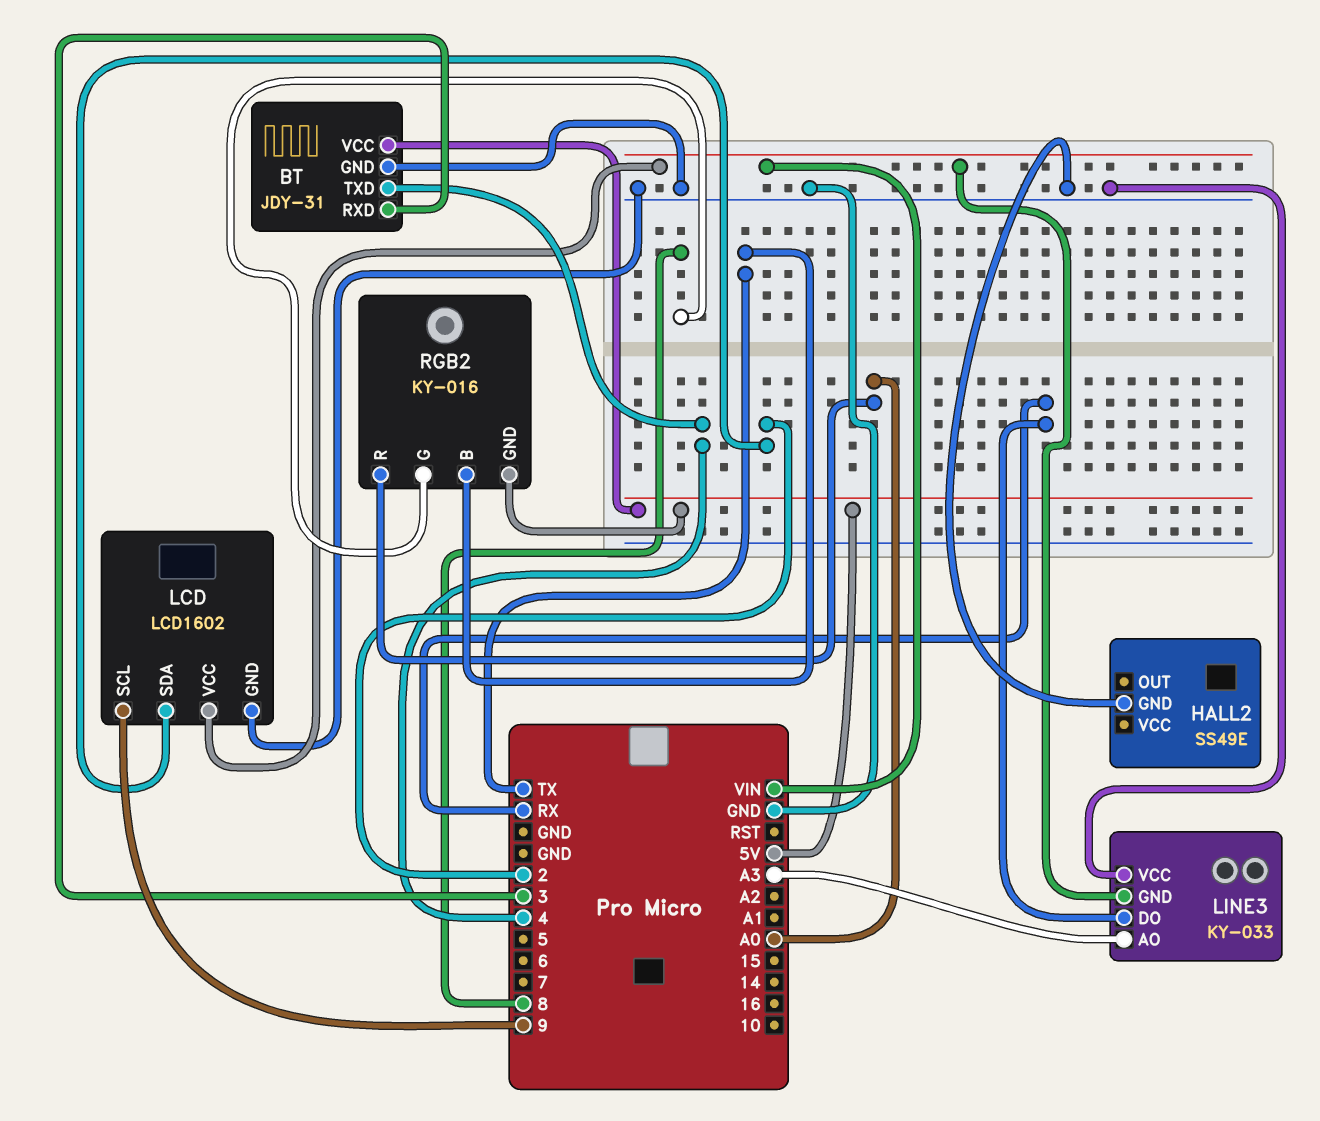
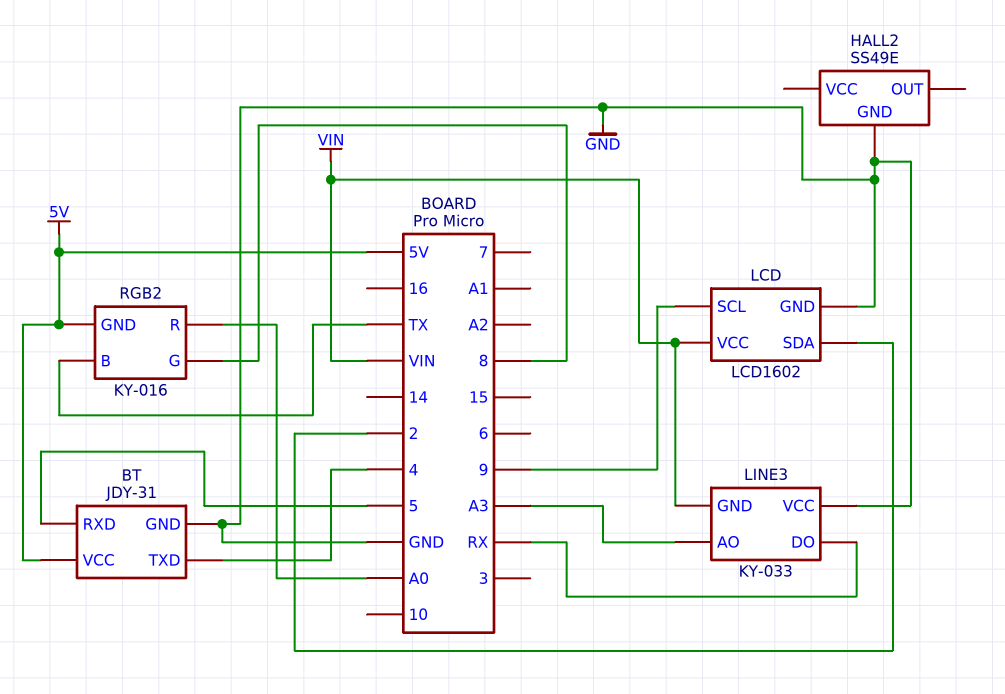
BT pin RXD: 3 -> 5

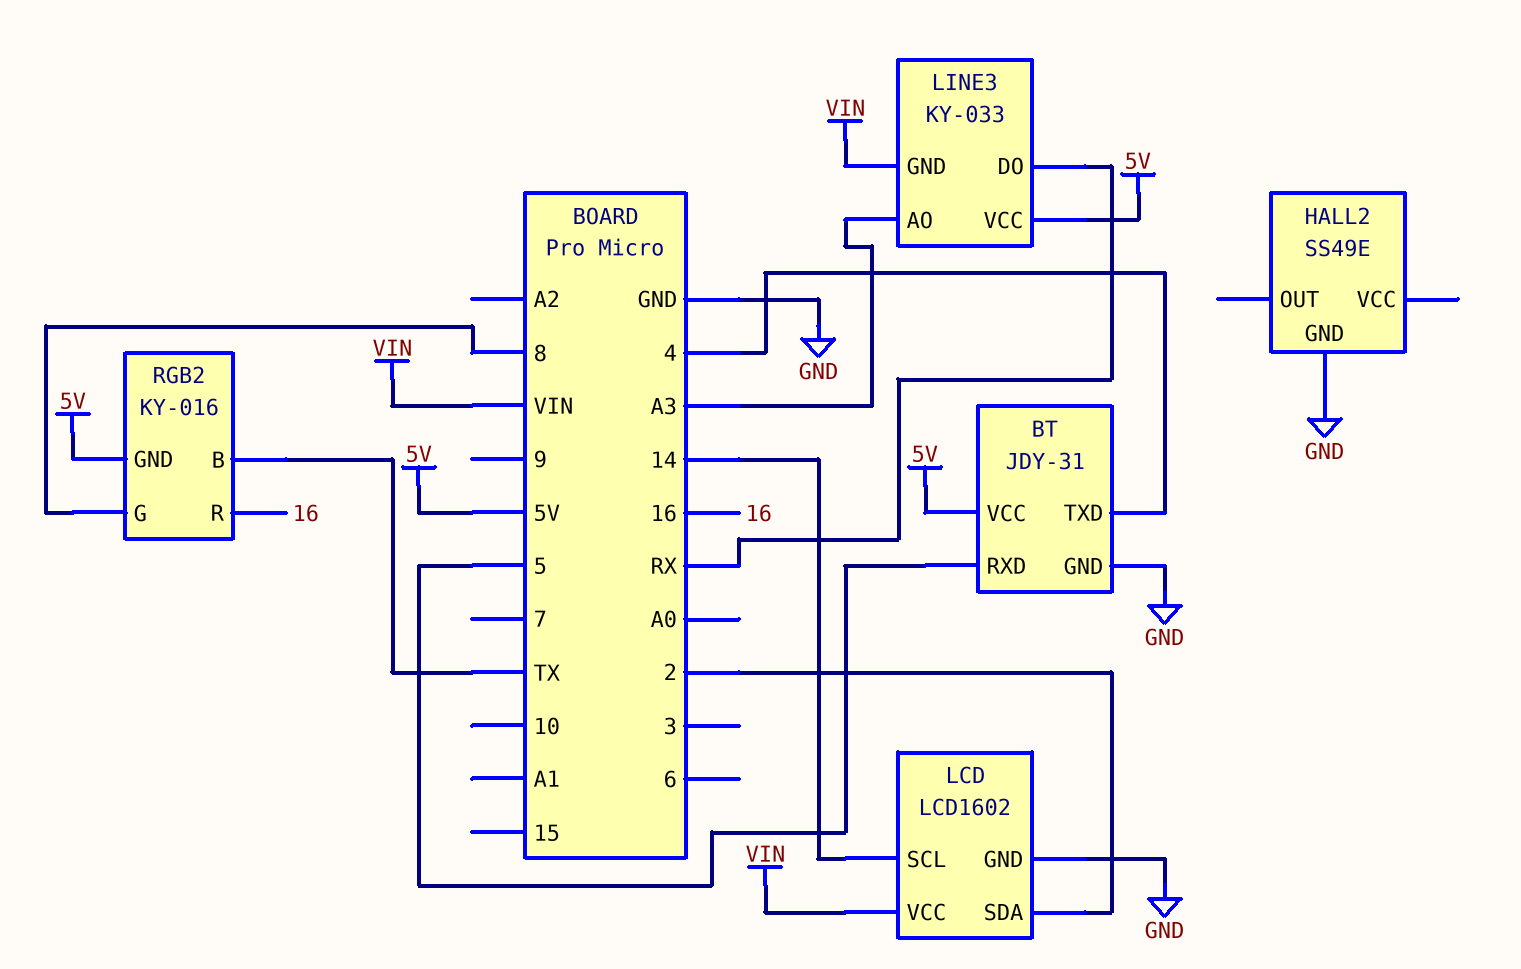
LCD pin SCL: 9 -> 14
LINE3 pin VCC: GND -> 5V
RGB2 pin R: A0 -> 16

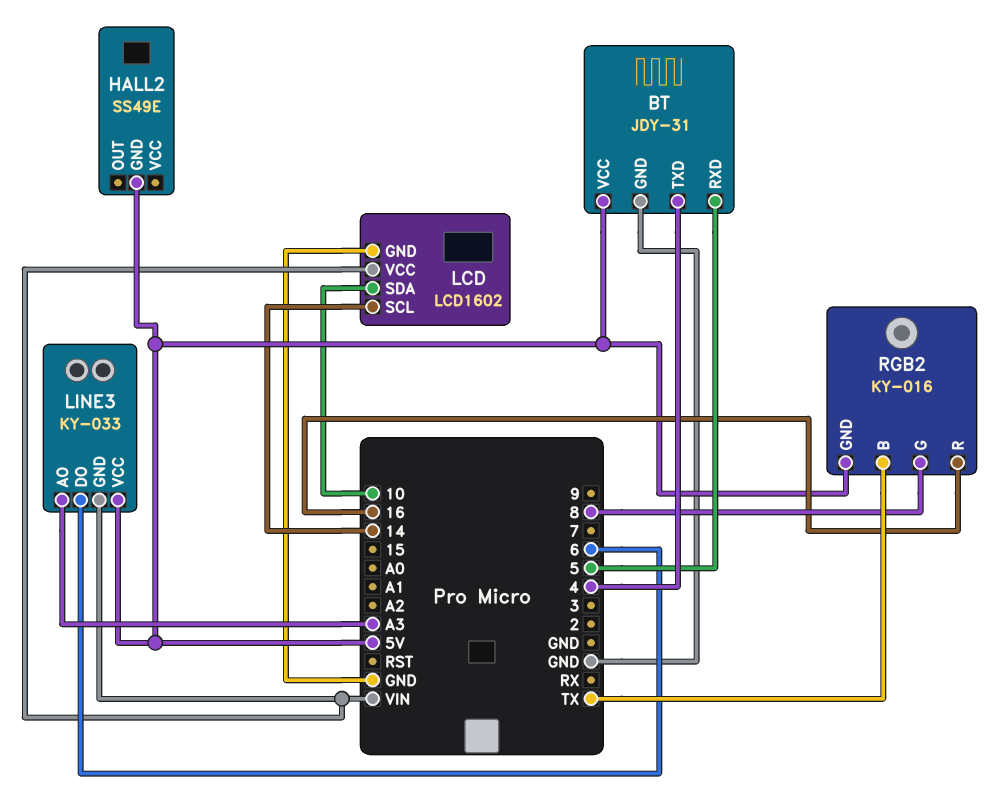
HALL2 pin GND: GND -> 5V
LCD pin SDA: 2 -> 10
LINE3 pin DO: RX -> 6

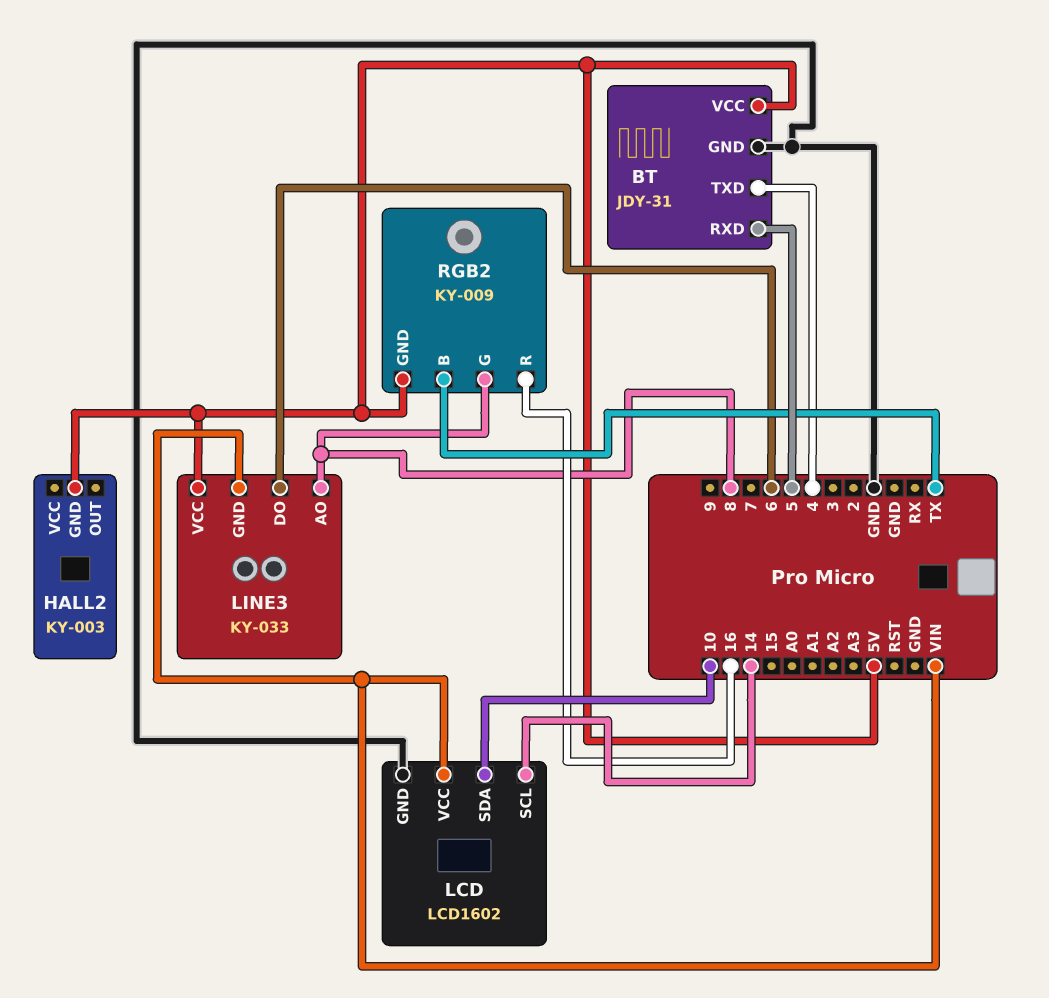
HALL2: SS49E -> KY-003
LINE3 pin AO: A3 -> 8
RGB2: KY-016 -> KY-009

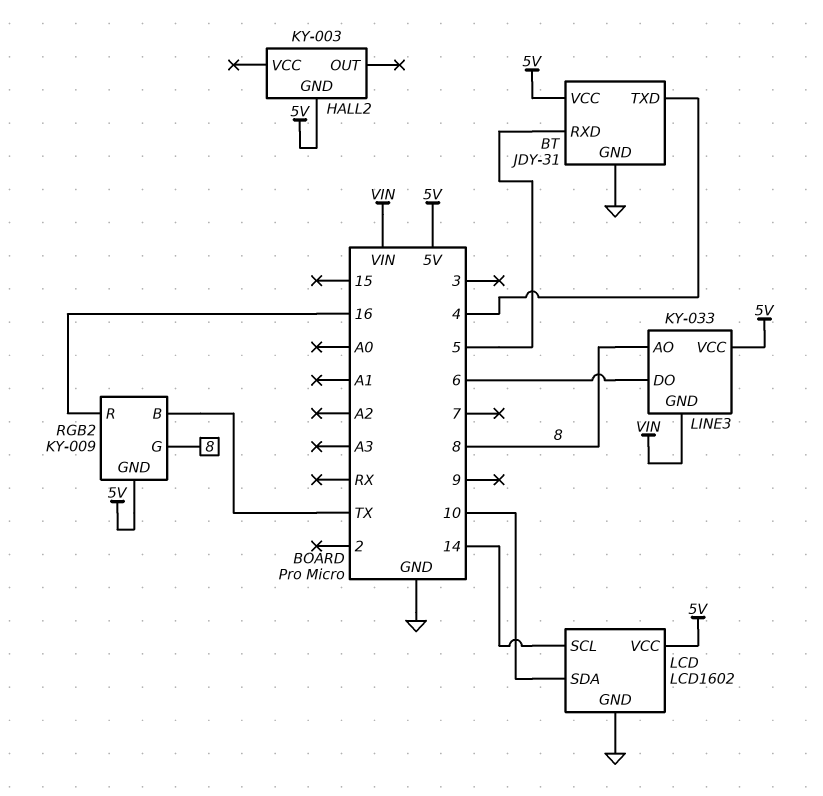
LCD pin VCC: VIN -> 5V

